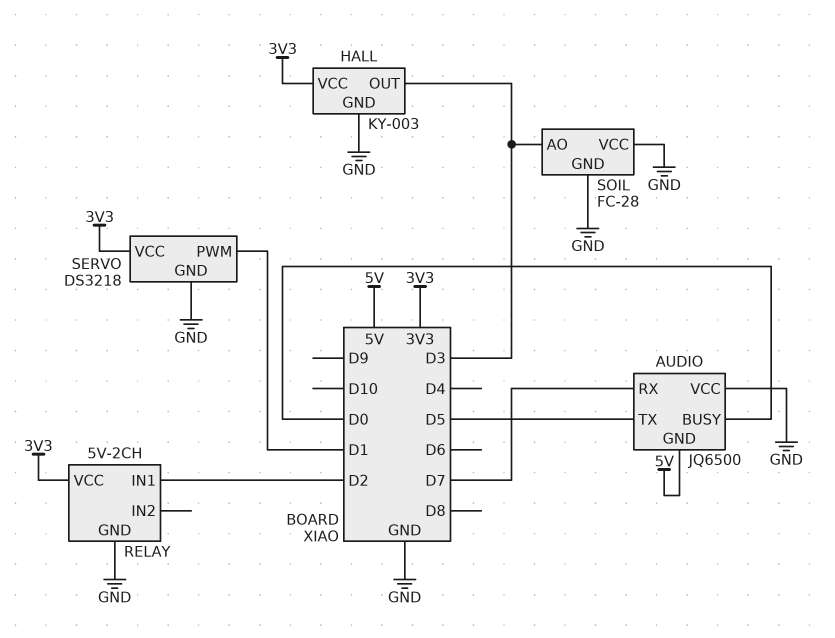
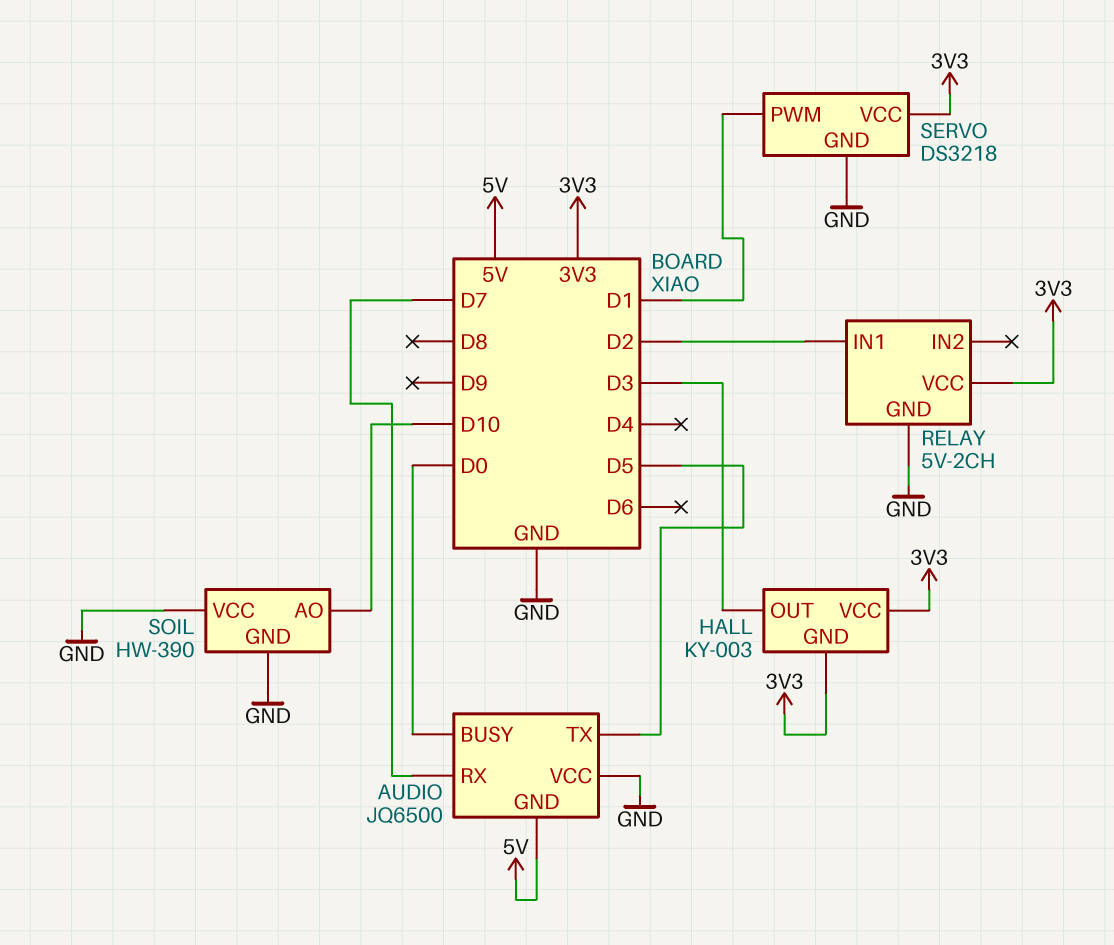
HALL pin GND: GND -> 3V3
SOIL: FC-28 -> HW-390
SOIL pin AO: D3 -> D10

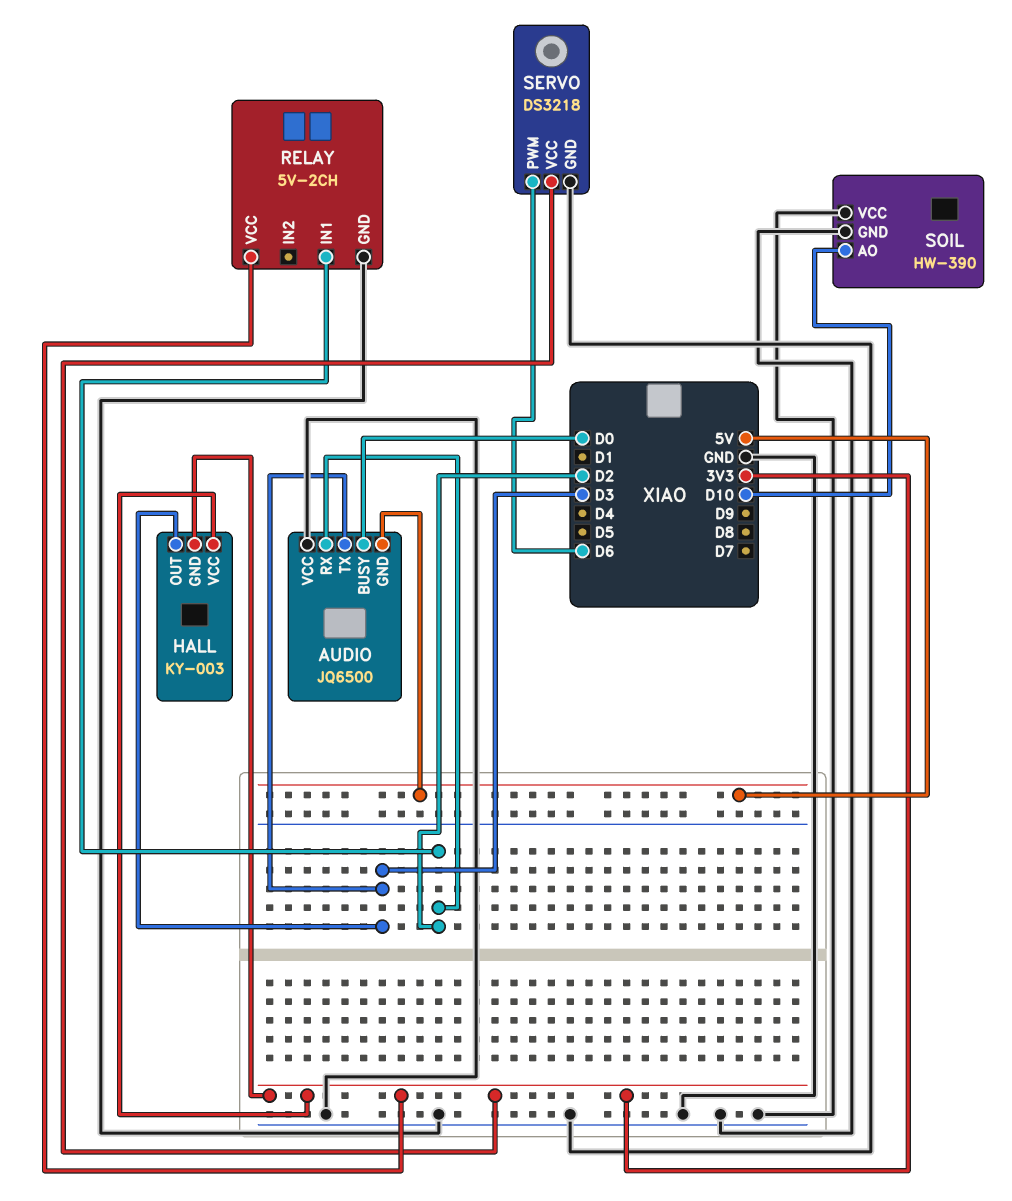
AUDIO pin RX: D7 -> D2
AUDIO pin TX: D5 -> D3
SERVO pin PWM: D1 -> D6

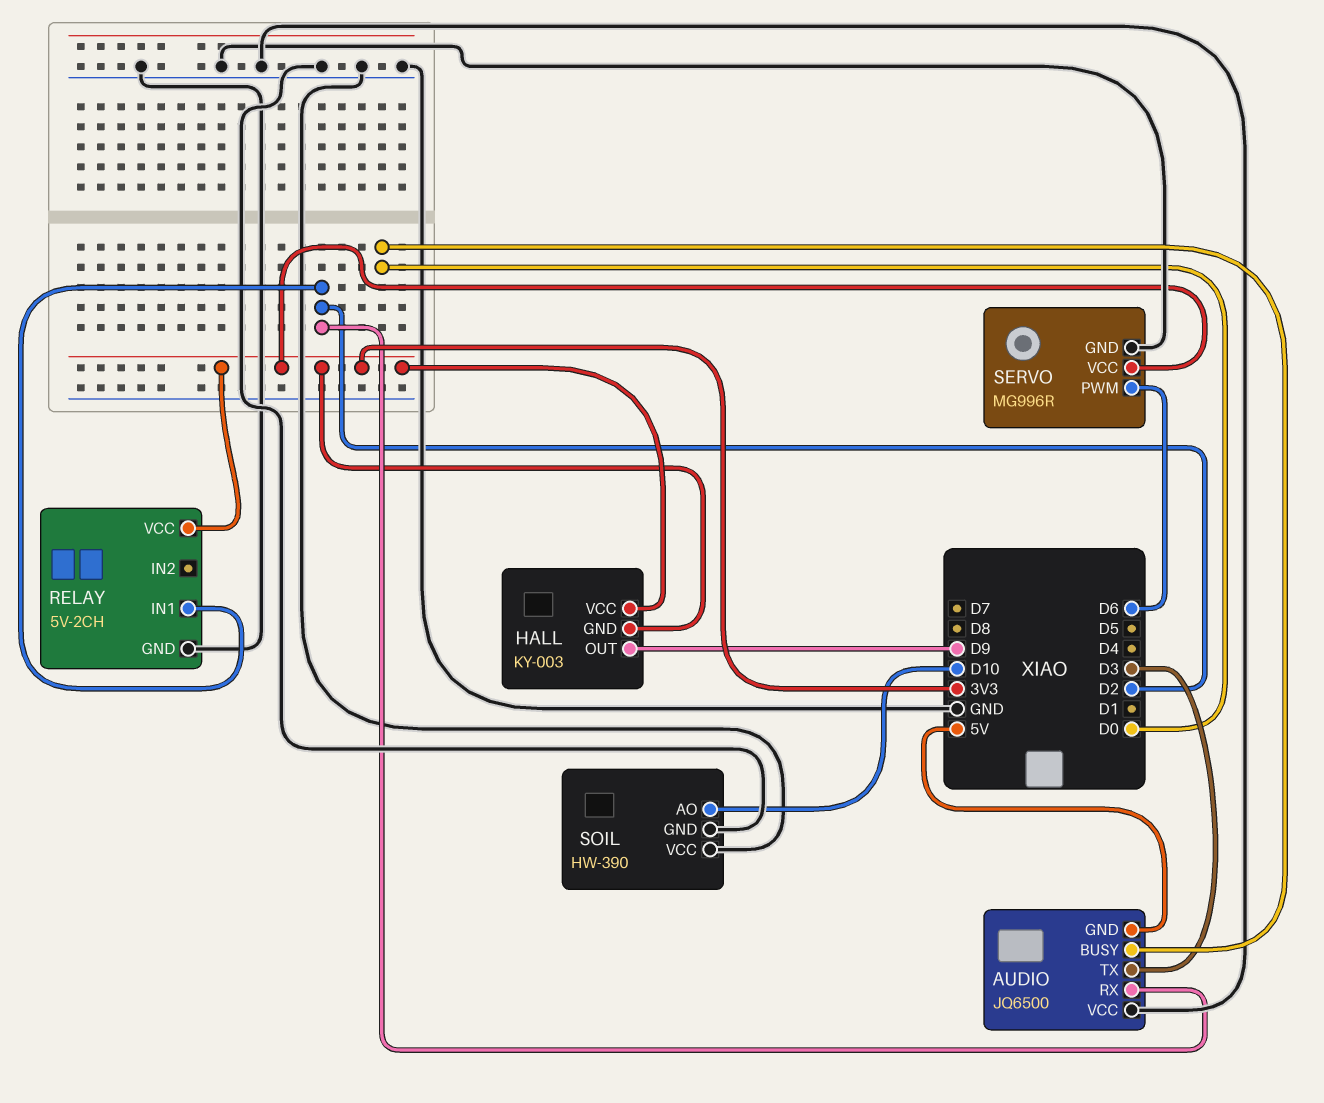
HALL pin OUT: D3 -> D9
SERVO: DS3218 -> MG996R

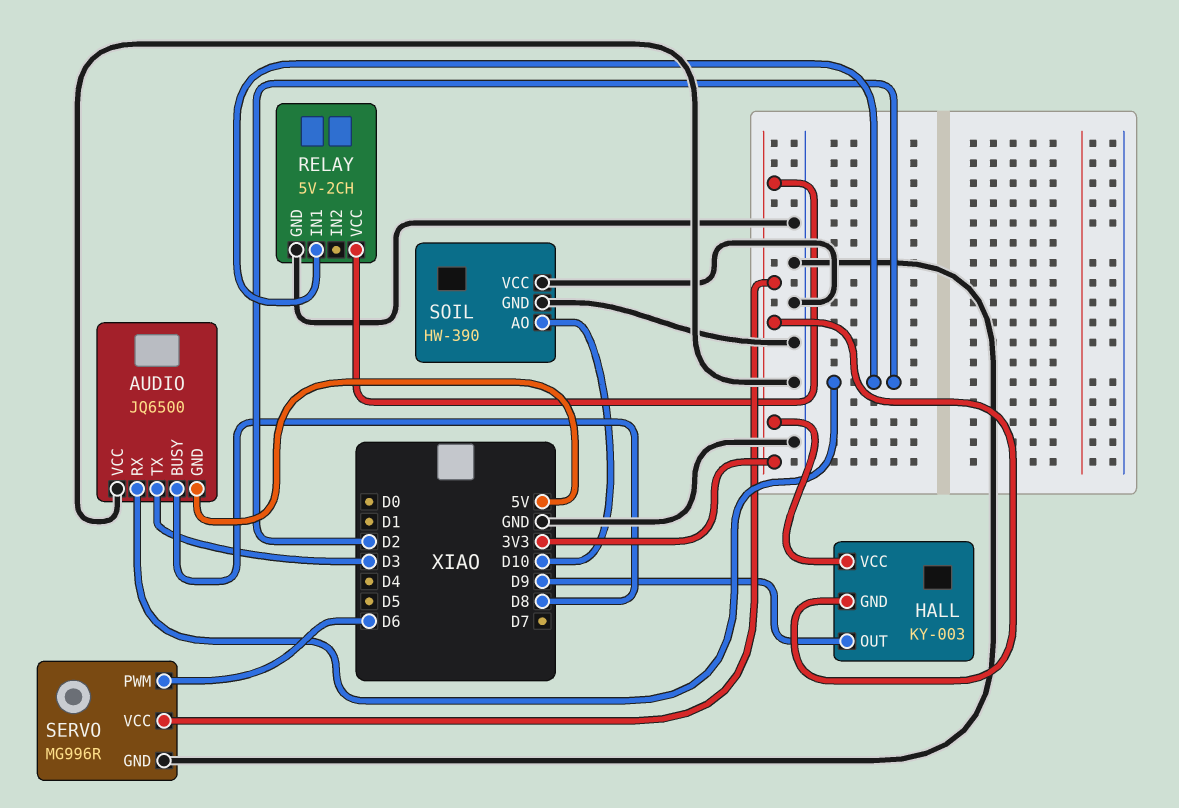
AUDIO pin BUSY: D0 -> D8

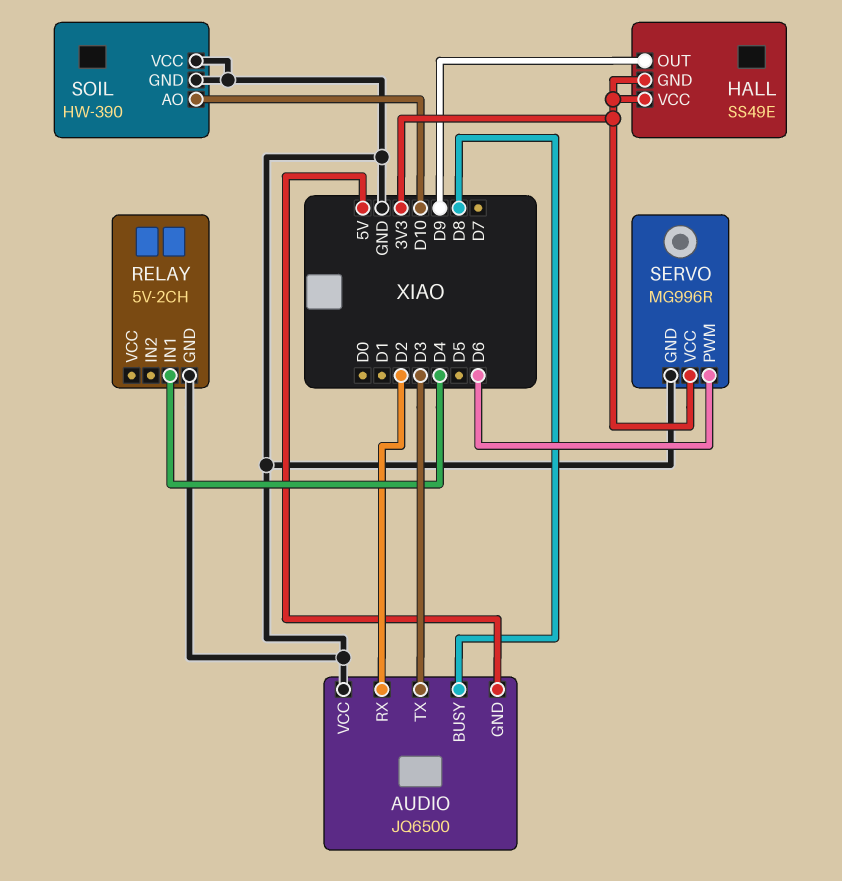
HALL: KY-003 -> SS49E
RELAY pin IN1: D2 -> D4
RELAY pin VCC: 3V3 -> none

